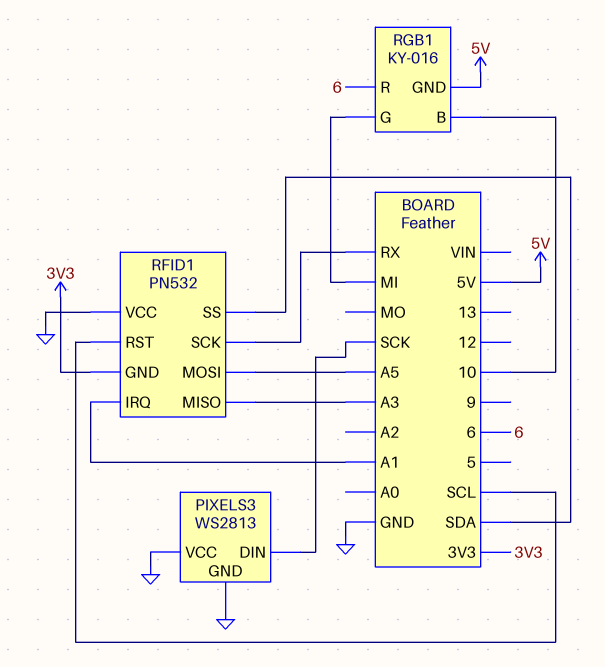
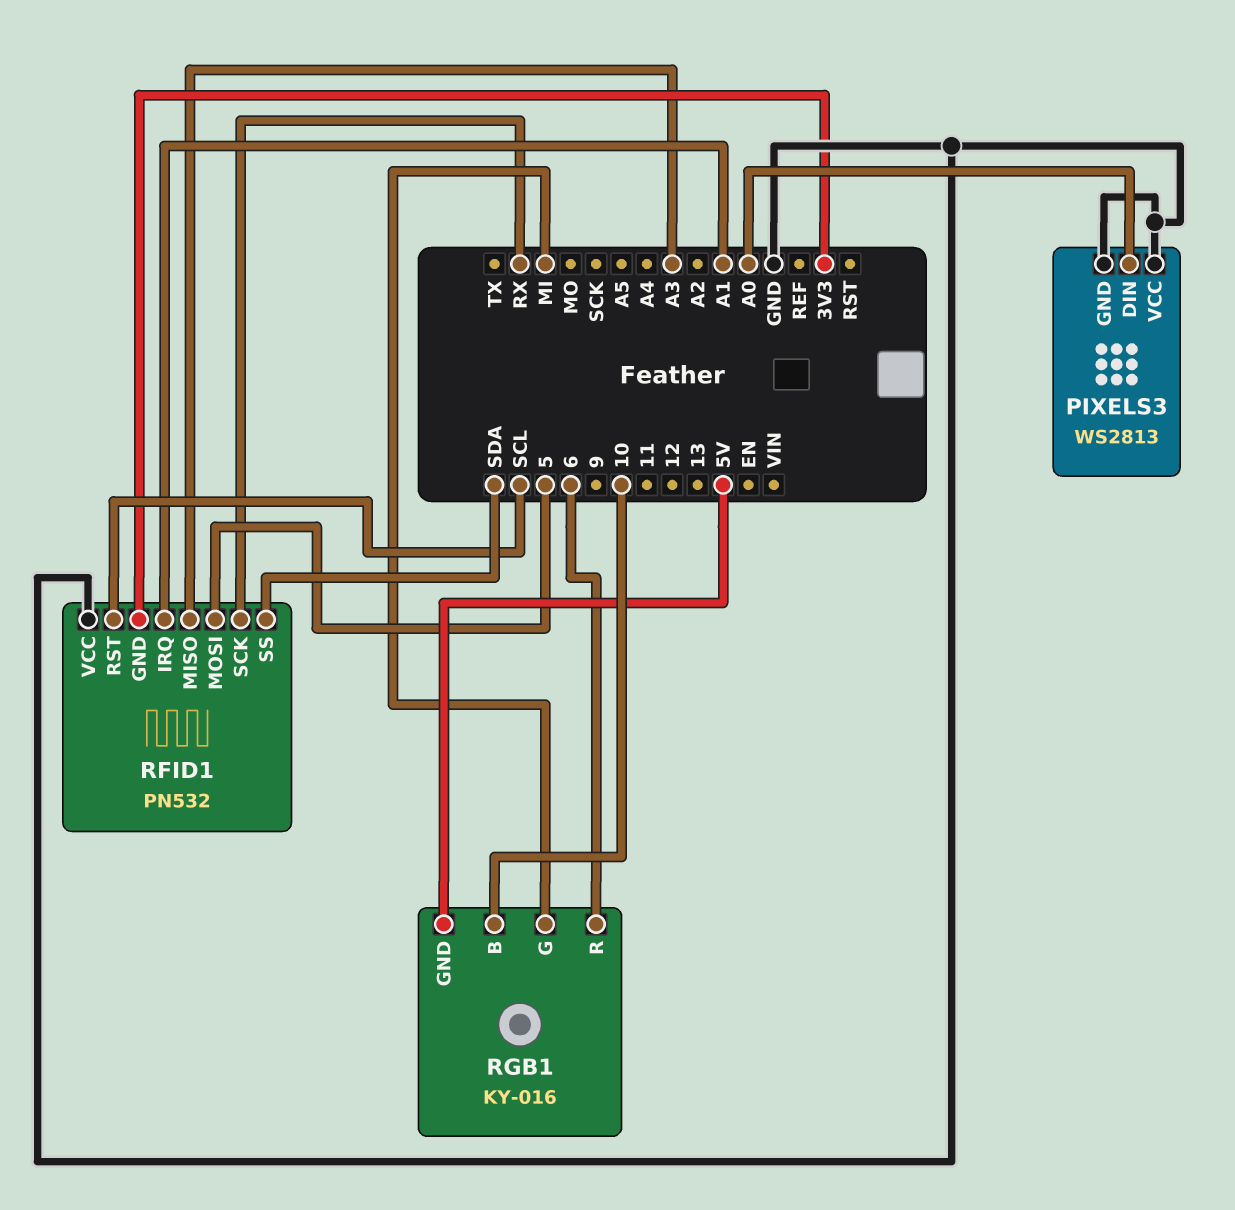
PIXELS3 pin DIN: SCK -> A0
RFID1 pin MOSI: A5 -> 5

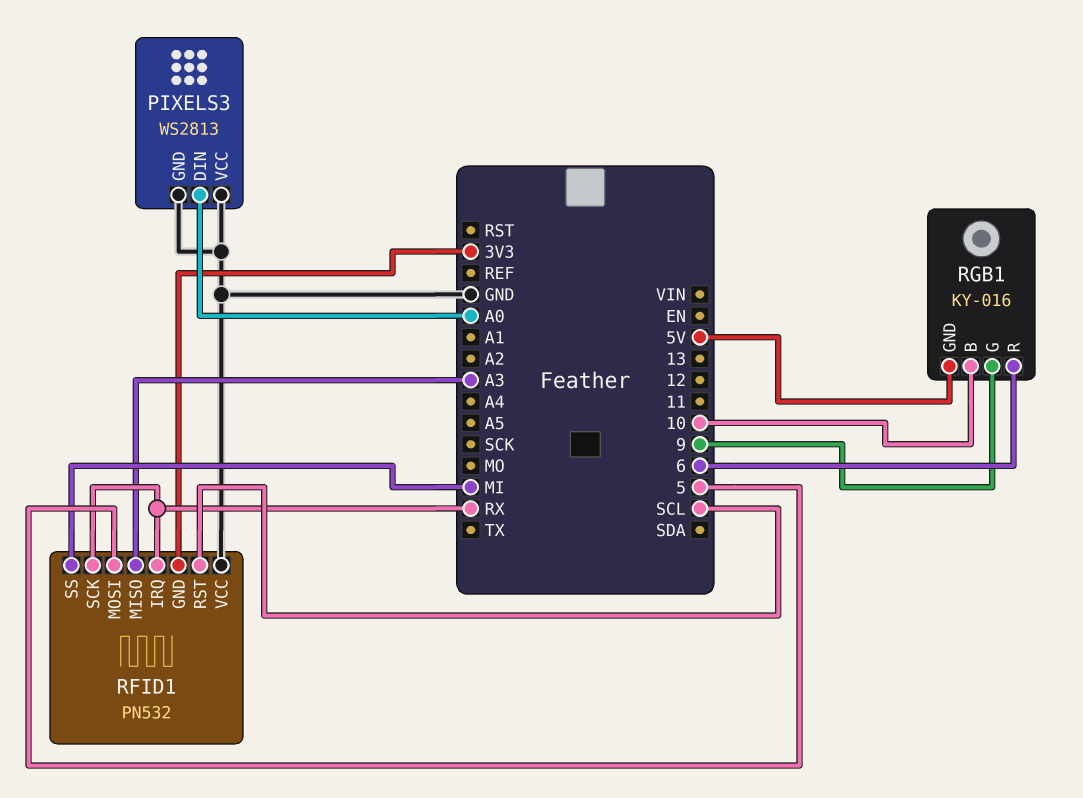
RFID1 pin IRQ: A1 -> RX
RFID1 pin SS: SDA -> MI
RGB1 pin G: MI -> 9

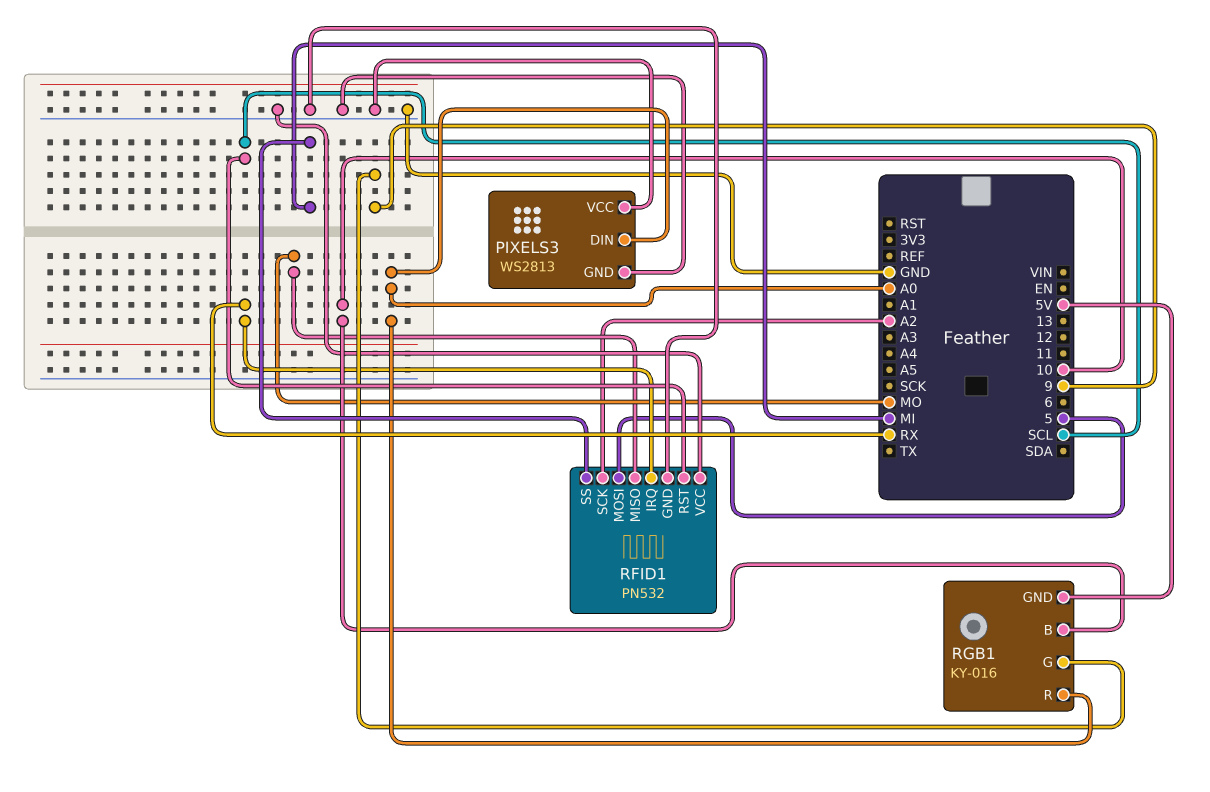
RFID1 pin GND: 3V3 -> GND
RFID1 pin MISO: A3 -> MO
RFID1 pin SCK: RX -> A2
RGB1 pin R: 6 -> A0

